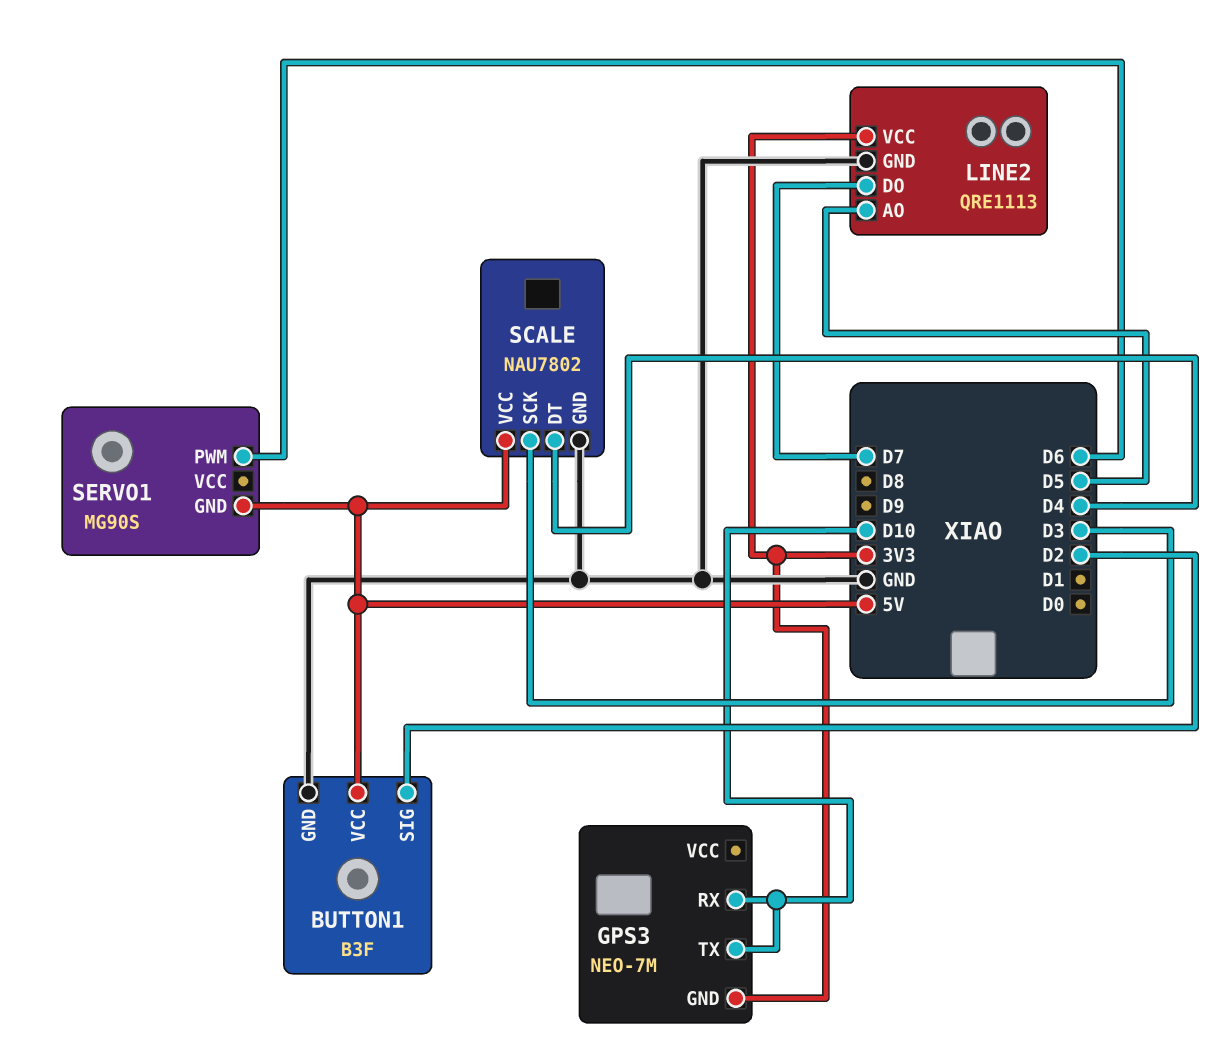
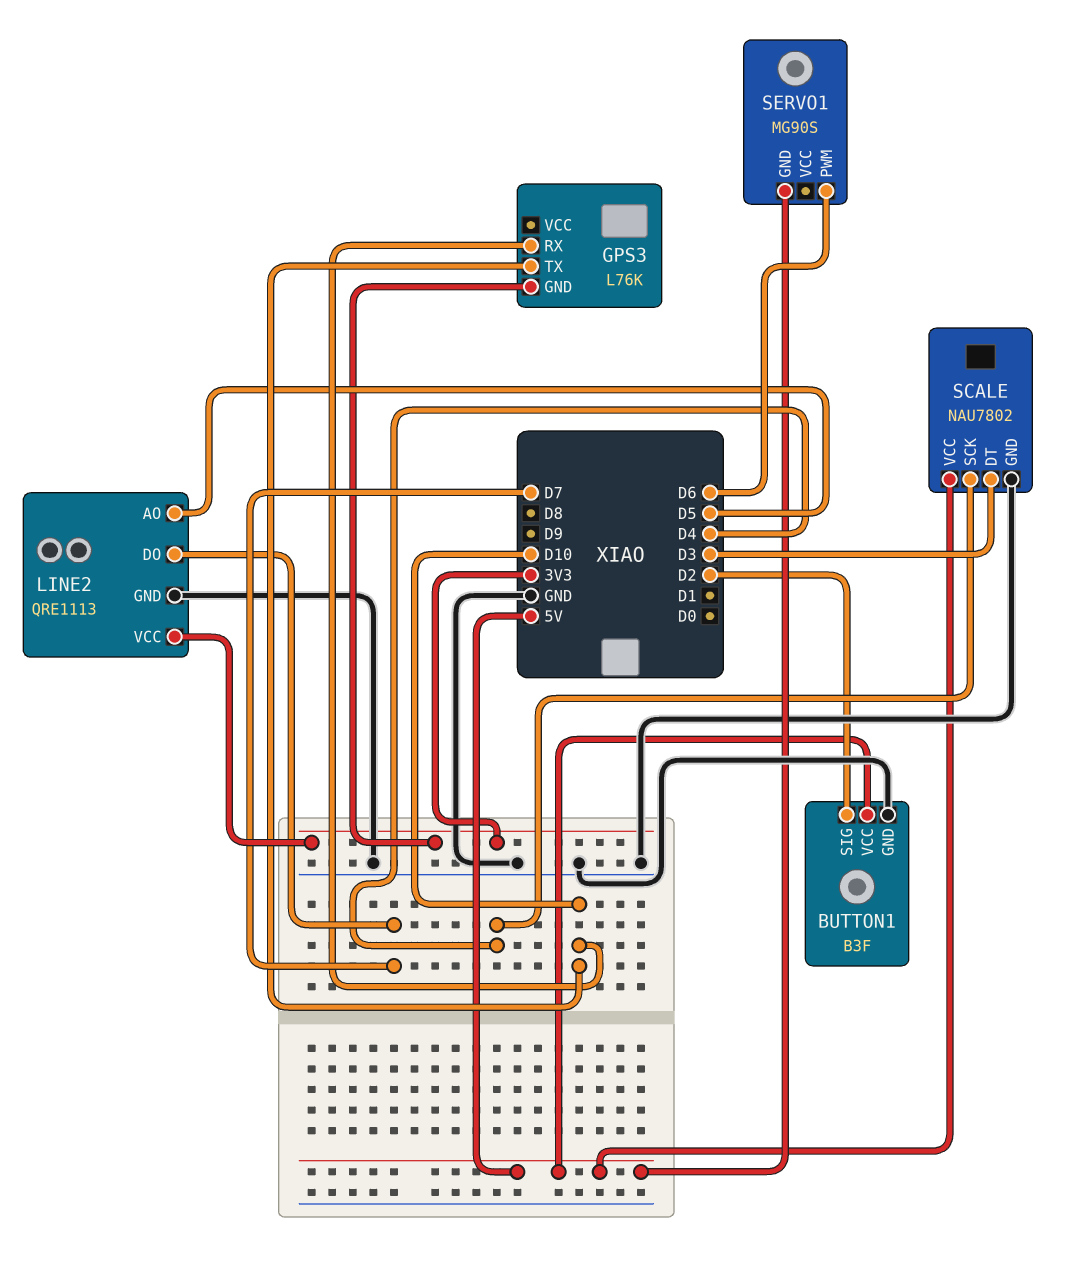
GPS3: NEO-7M -> L76K
SCALE pin DT: D4 -> D3
SCALE pin SCK: D3 -> D4

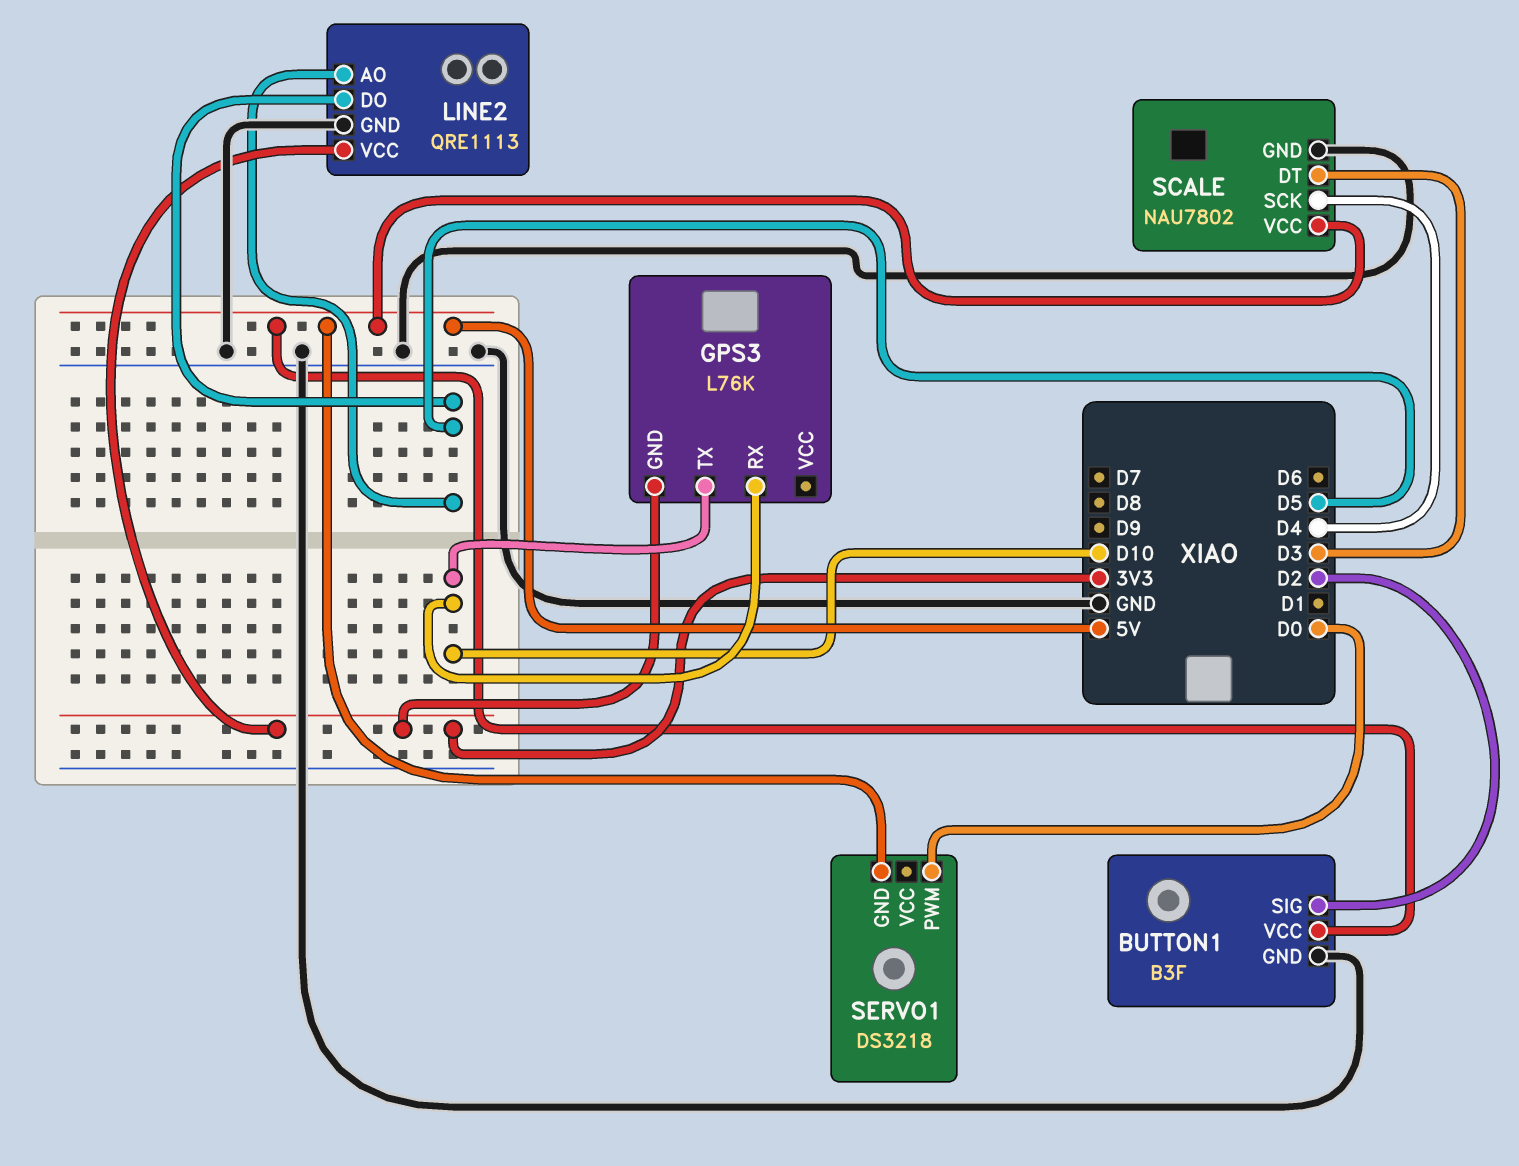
LINE2 pin DO: D7 -> D5
SERVO1: MG90S -> DS3218
SERVO1 pin PWM: D6 -> D0

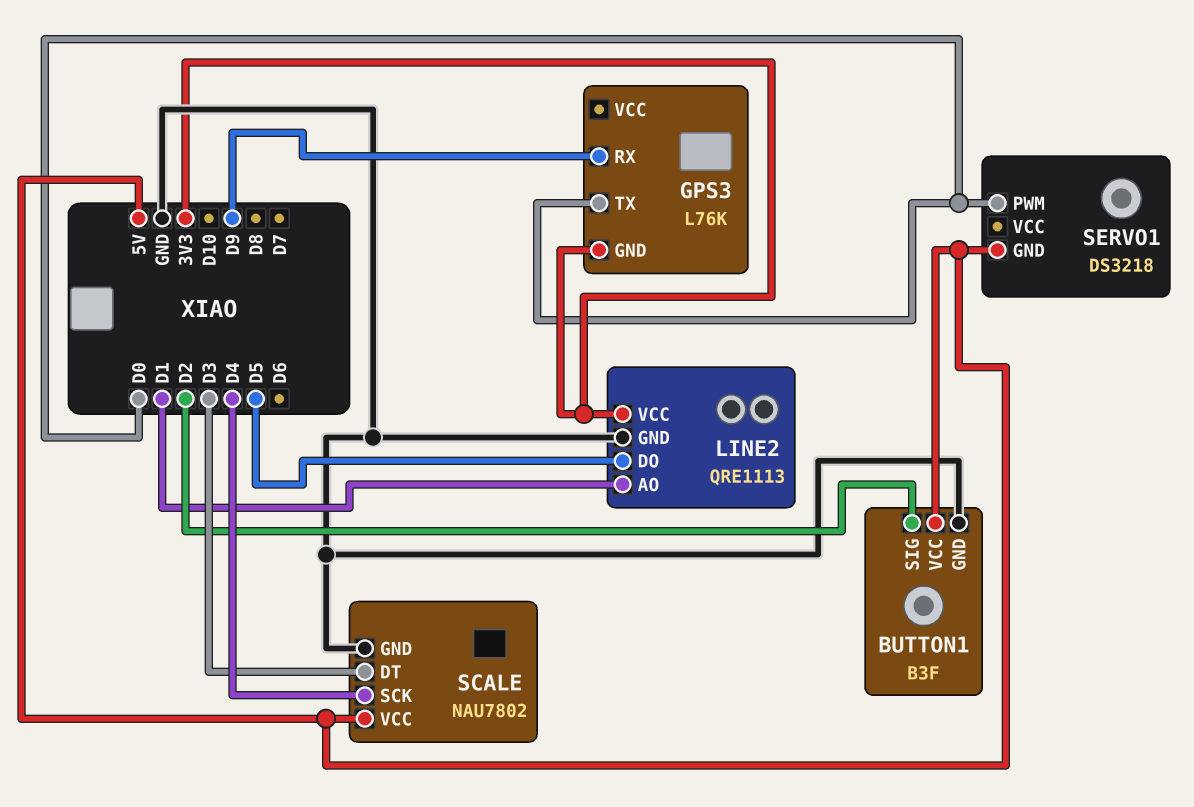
GPS3 pin RX: D10 -> D9
GPS3 pin TX: D10 -> D0
LINE2 pin AO: D5 -> D1

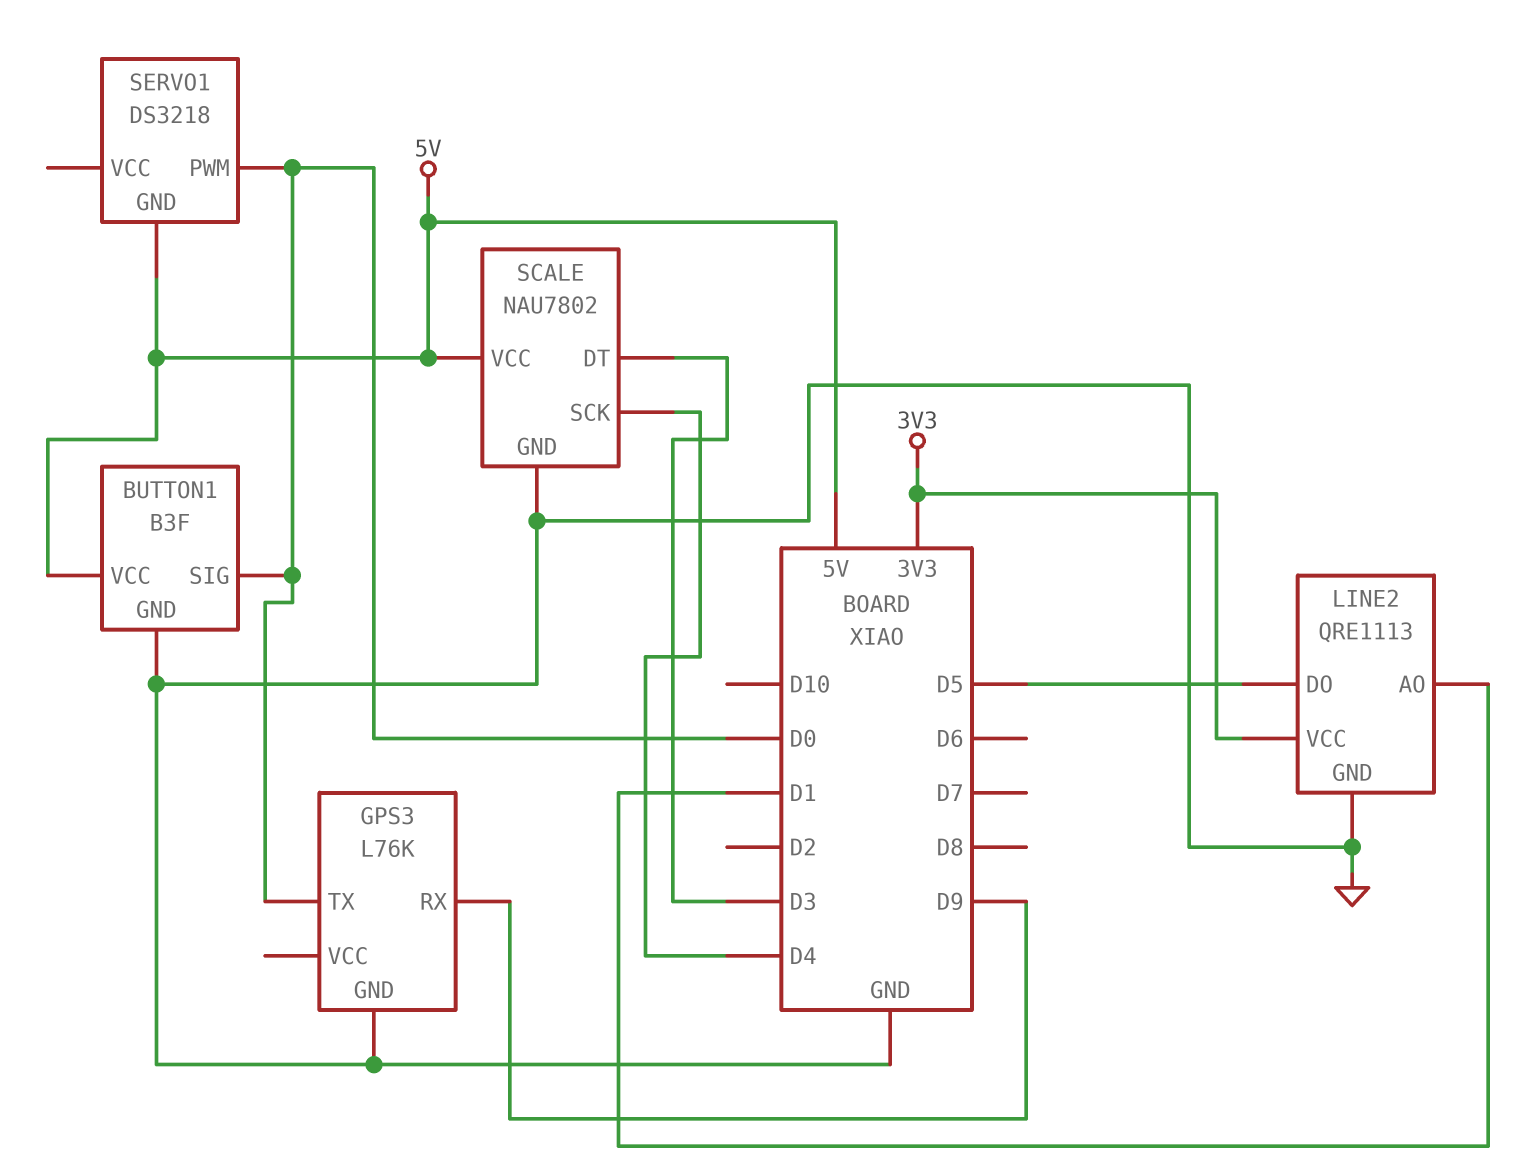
BUTTON1 pin SIG: D2 -> D0
GPS3 pin GND: 3V3 -> GND

